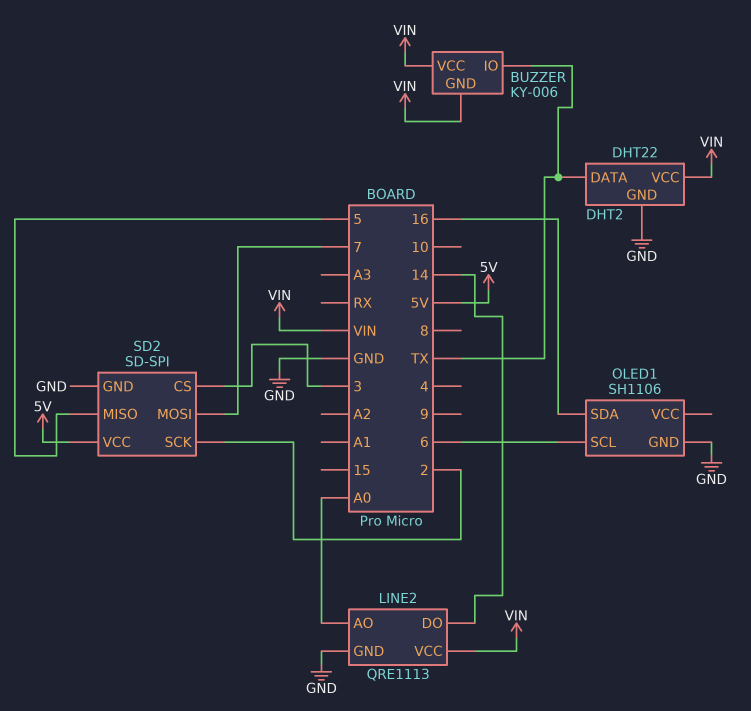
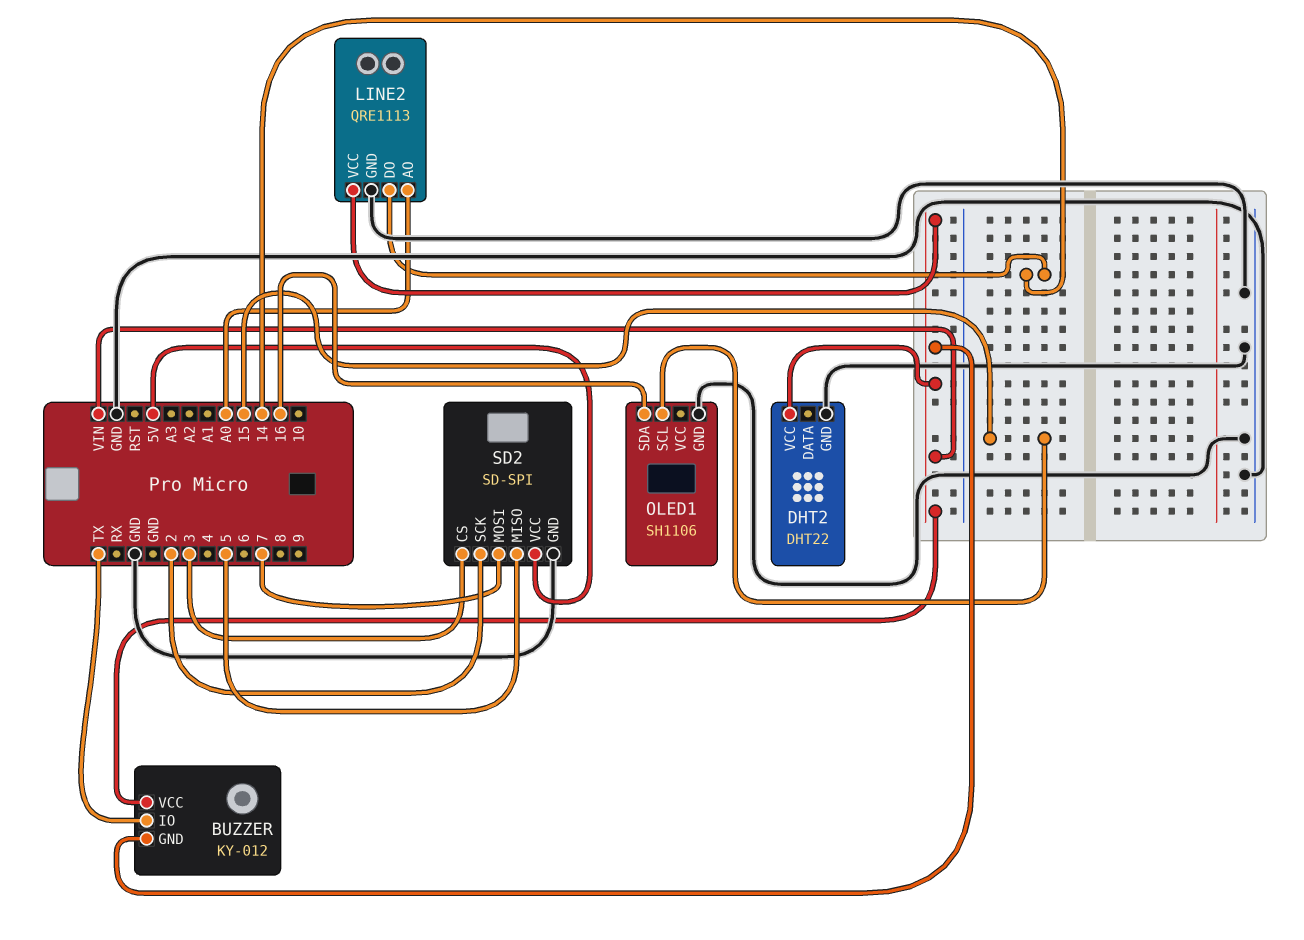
BUZZER: KY-006 -> KY-012
DHT2 pin DATA: TX -> none
OLED1 pin SCL: 6 -> 15

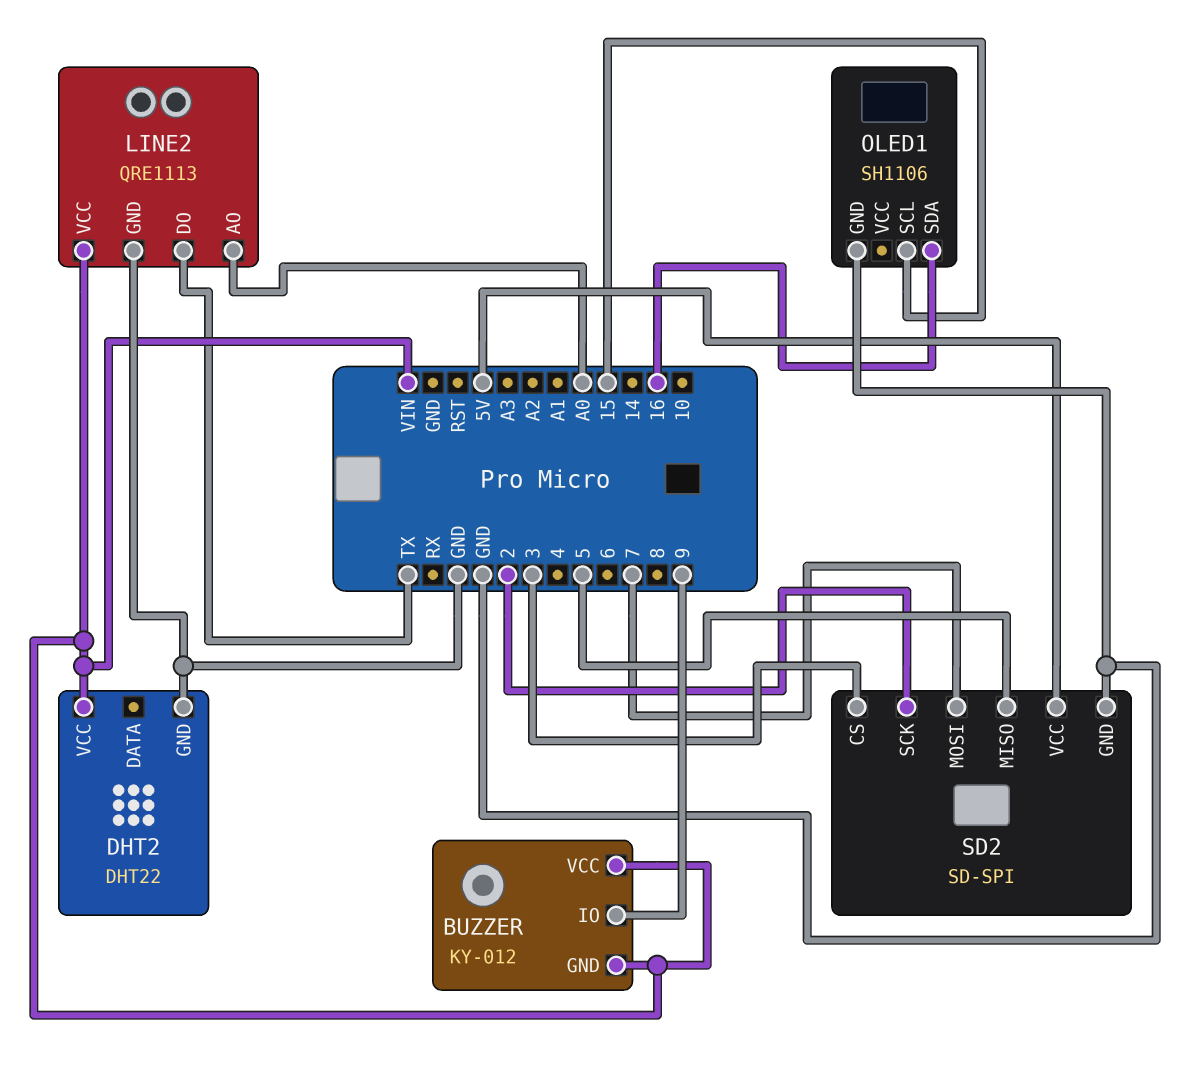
BUZZER pin IO: TX -> 9
LINE2 pin DO: 14 -> TX

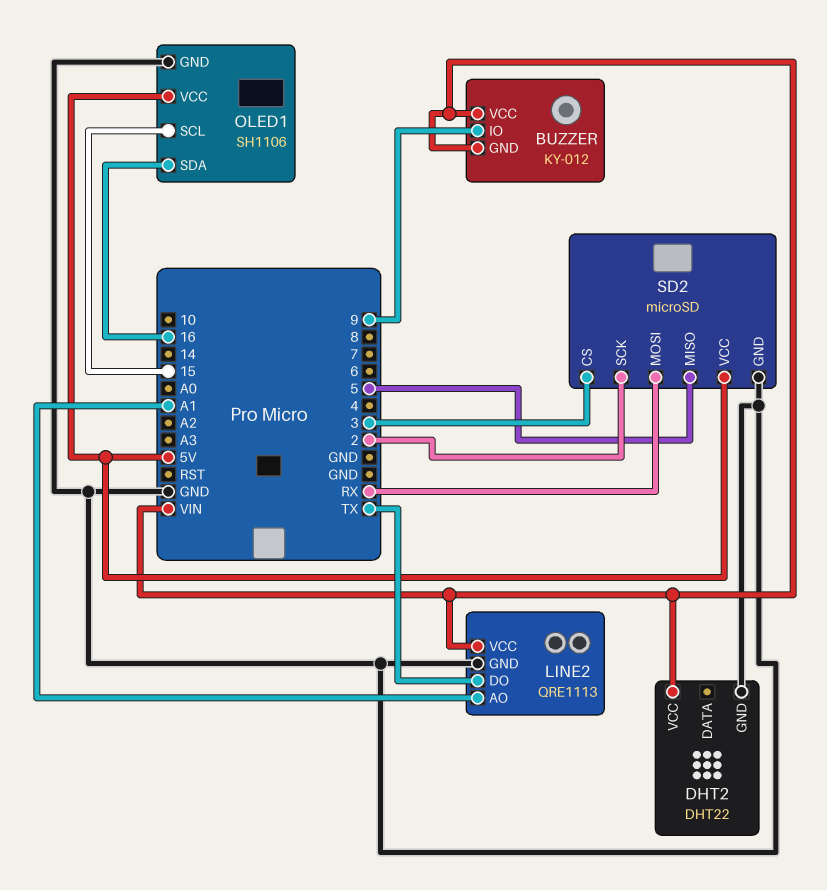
LINE2 pin AO: A0 -> A1
OLED1 pin VCC: none -> 5V
SD2: SD-SPI -> microSD
SD2 pin MOSI: 7 -> RX

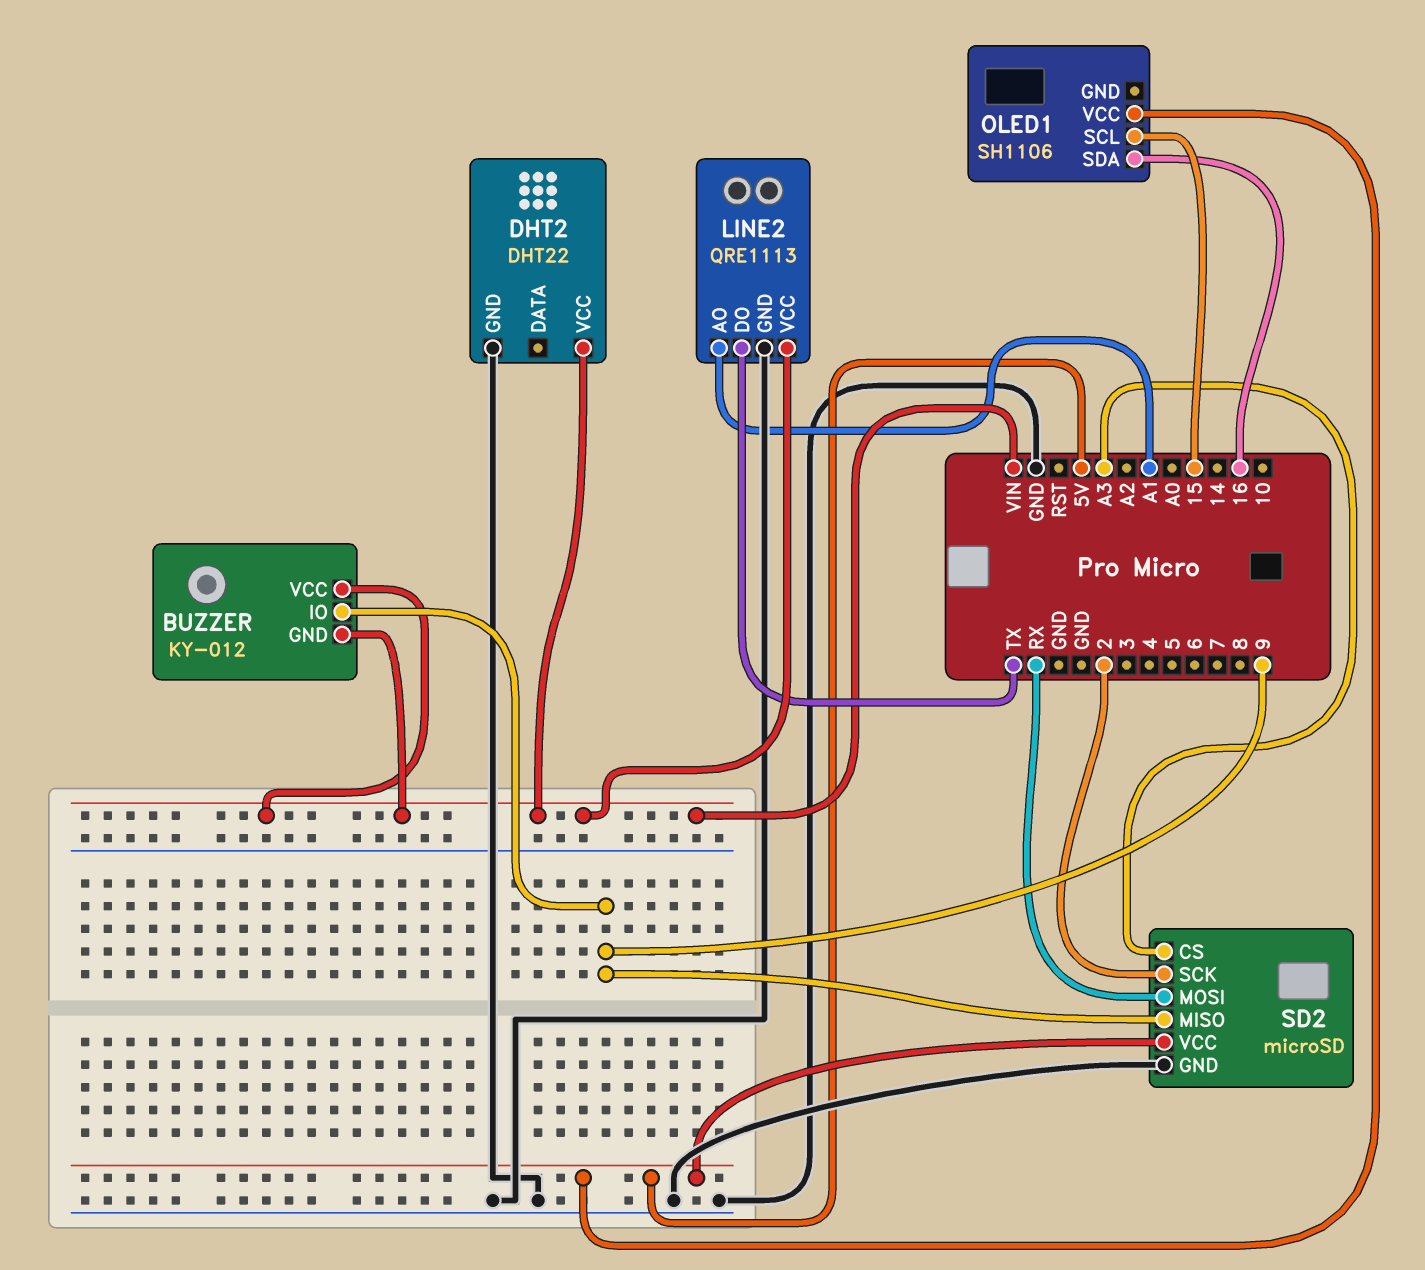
OLED1 pin GND: GND -> none
SD2 pin CS: 3 -> A3
SD2 pin MISO: 5 -> 9

